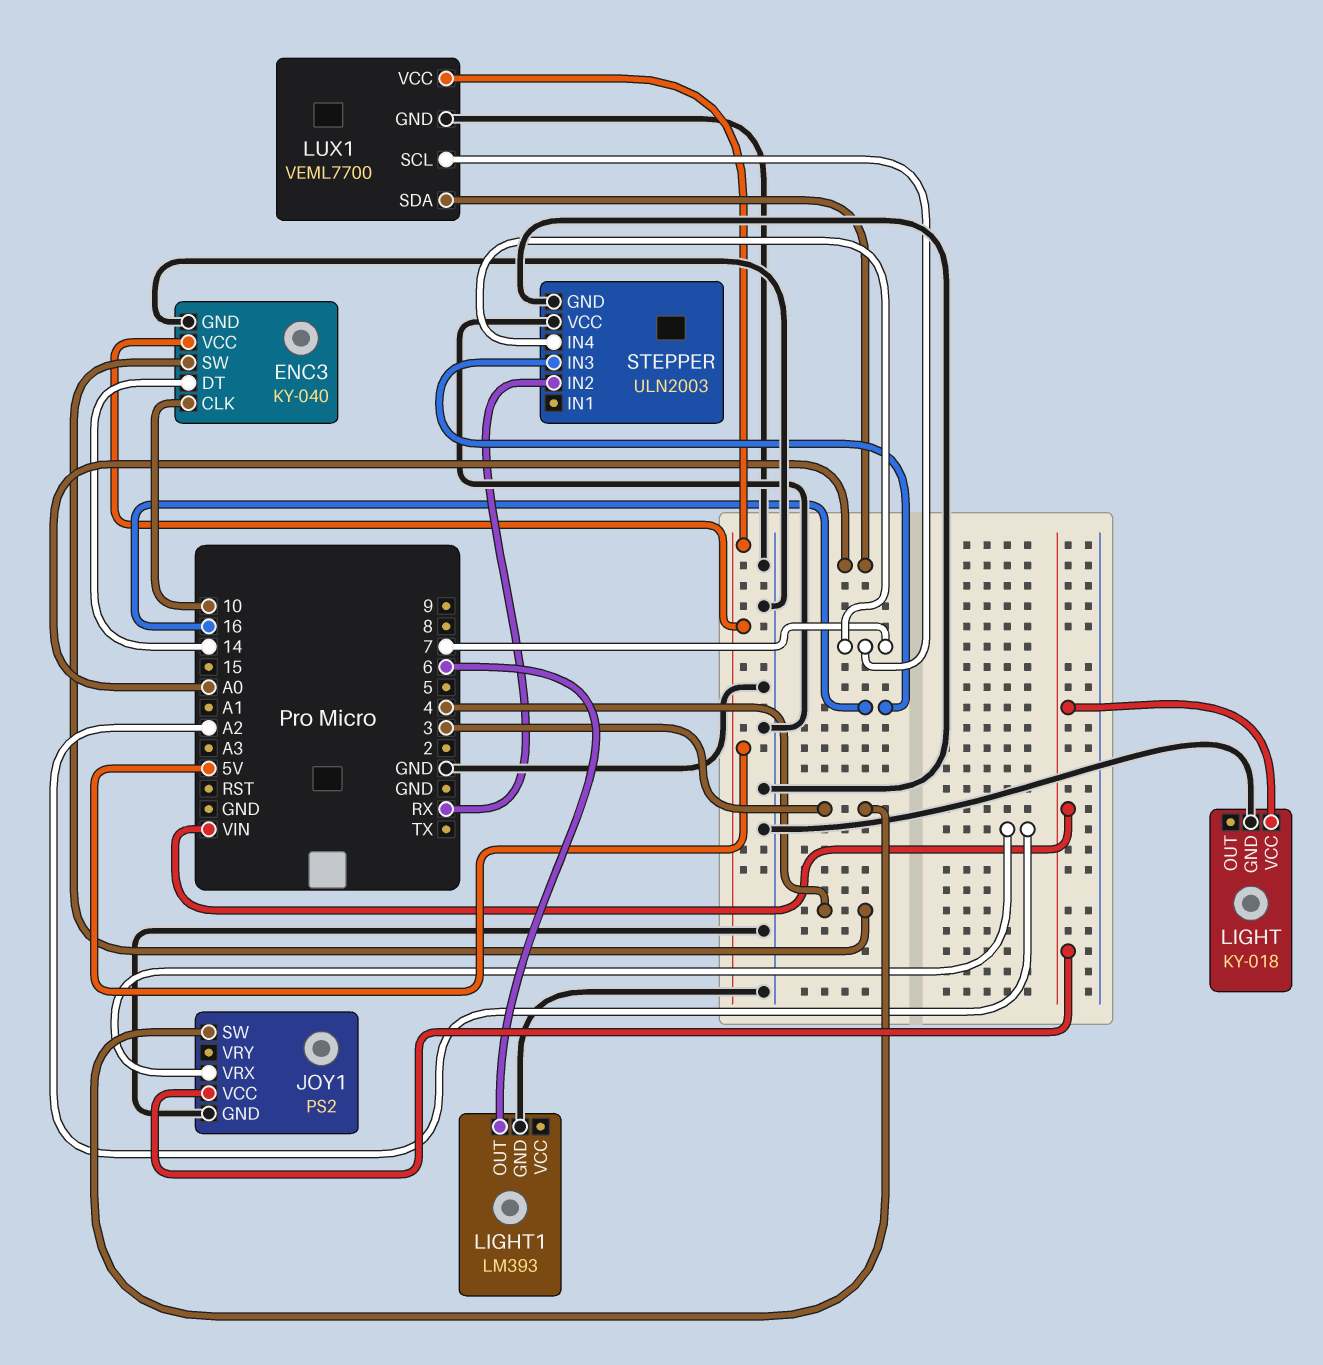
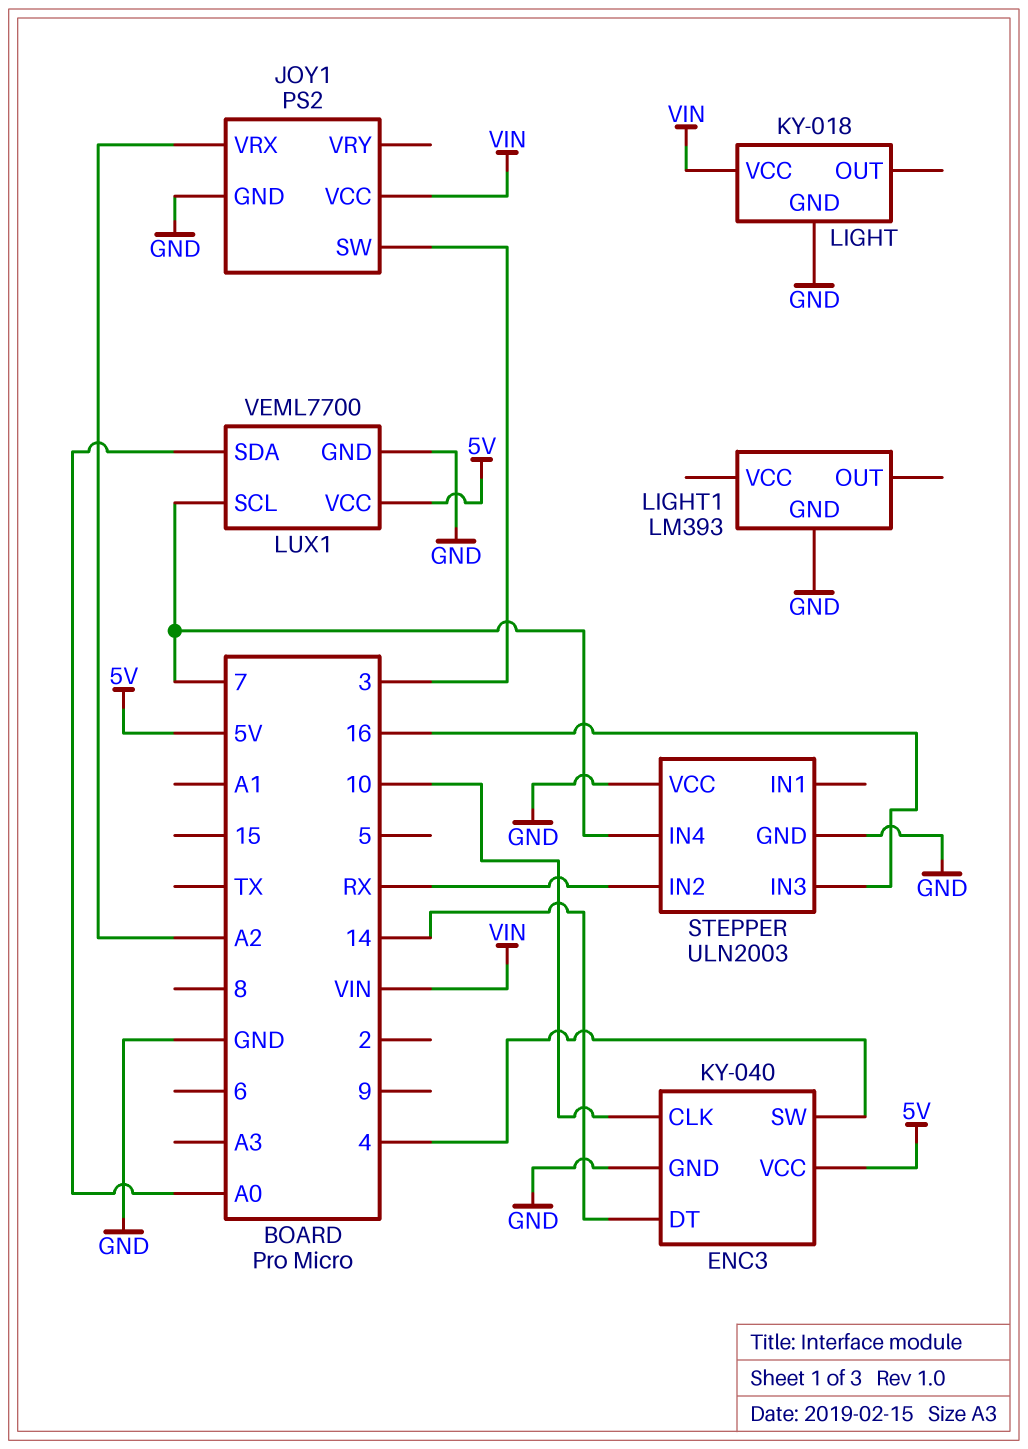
LIGHT1 pin OUT: 6 -> none

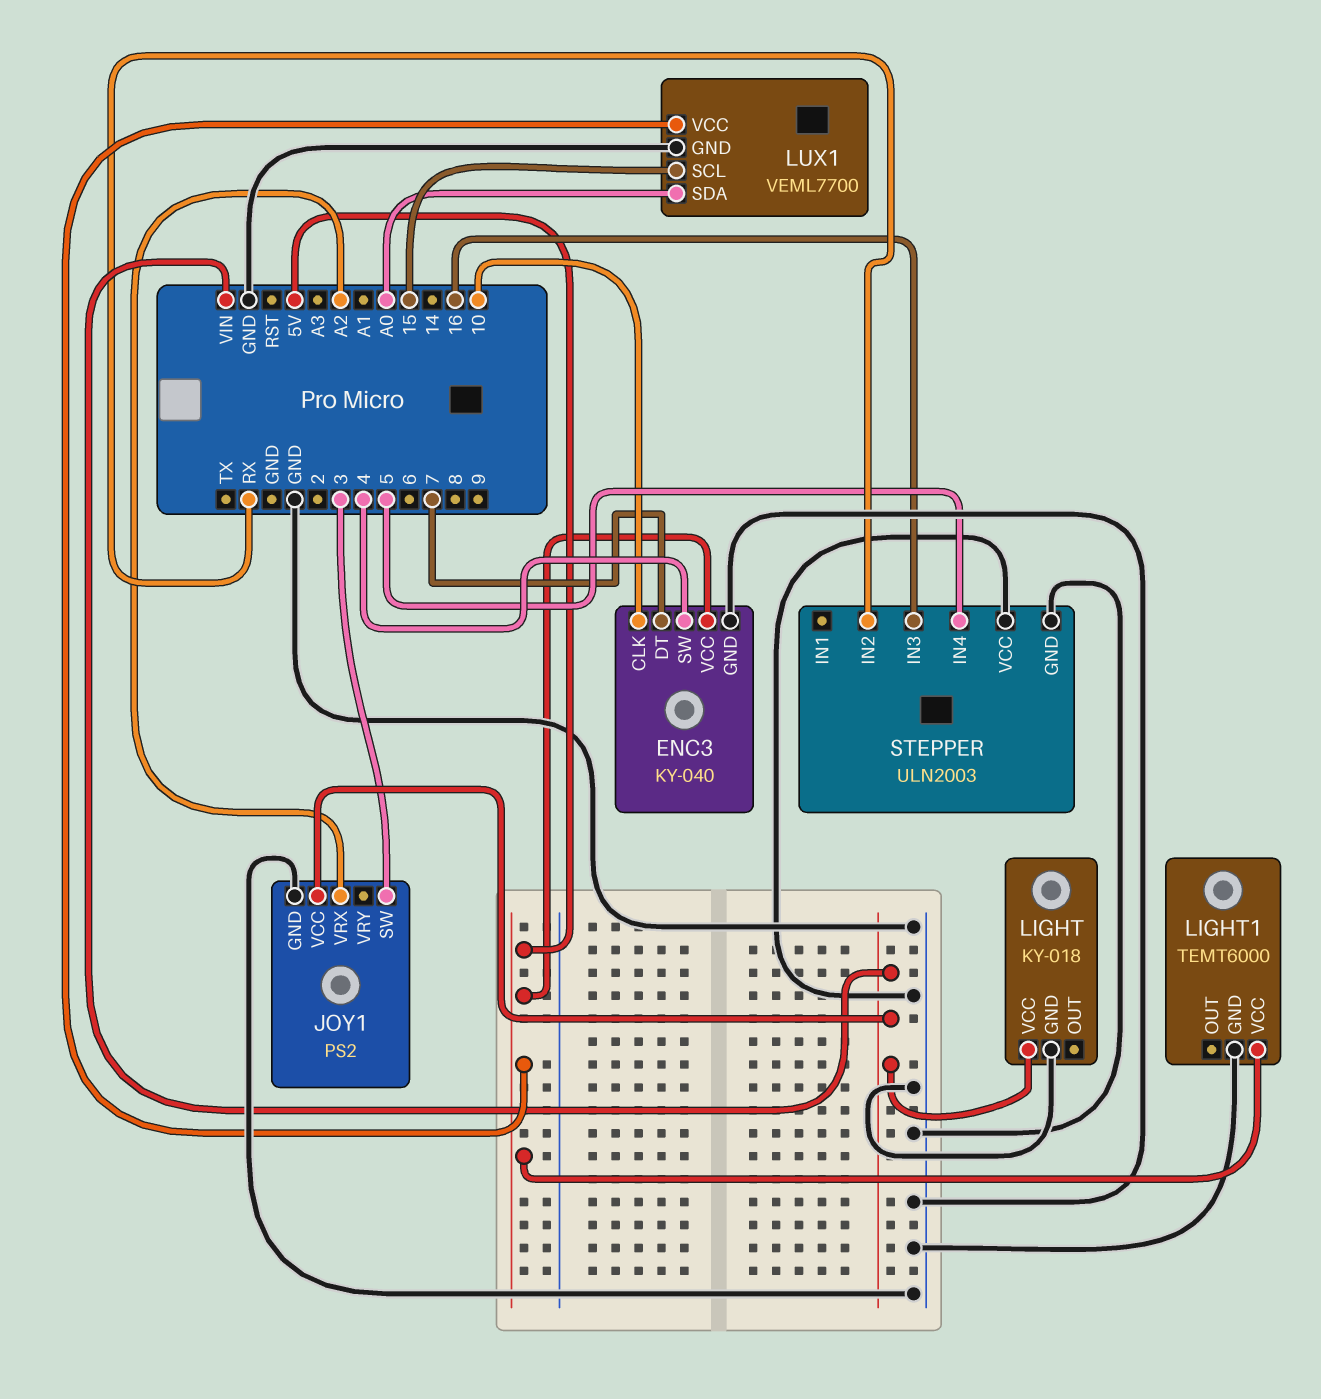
ENC3 pin DT: 14 -> 7
LIGHT1: LM393 -> TEMT6000
LIGHT1 pin VCC: none -> 5V
LUX1 pin SCL: 7 -> 15
STEPPER pin IN4: 7 -> 5

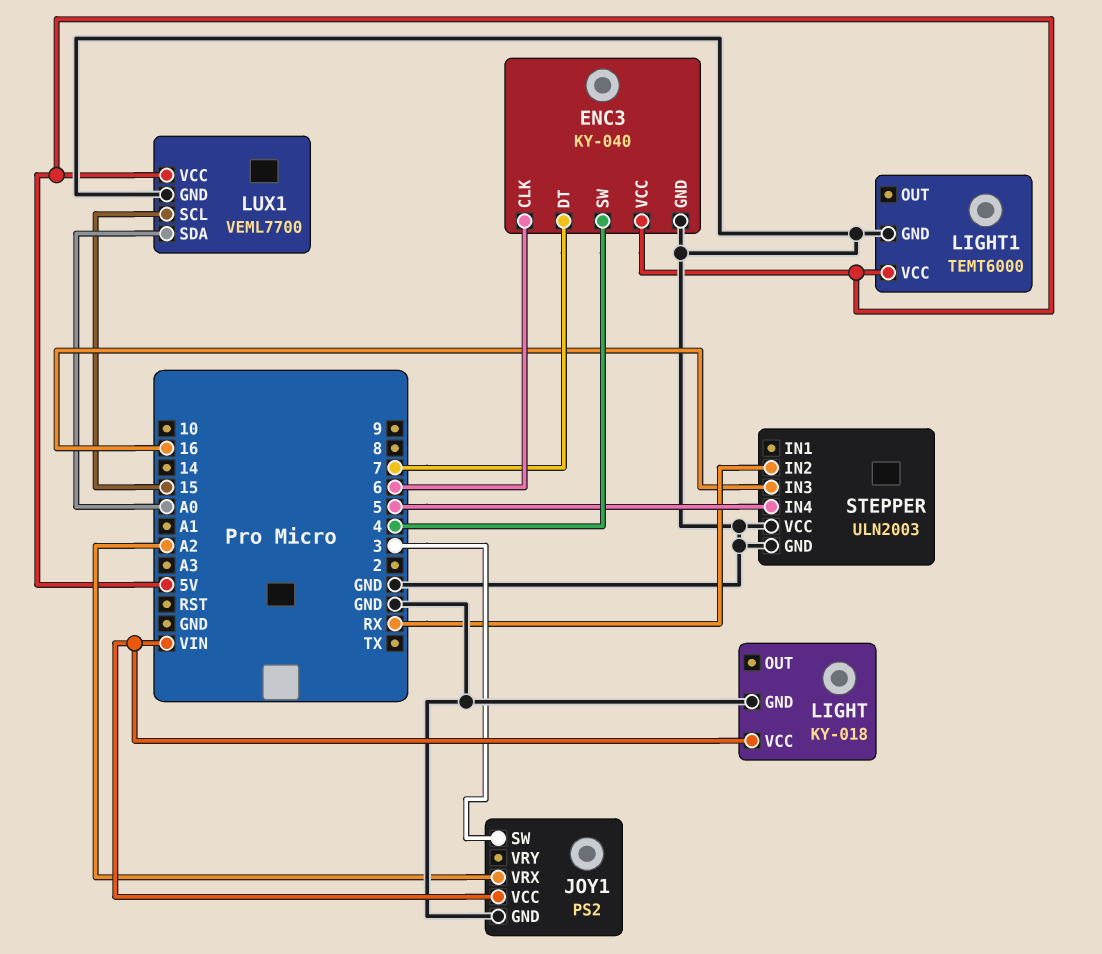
ENC3 pin CLK: 10 -> 6

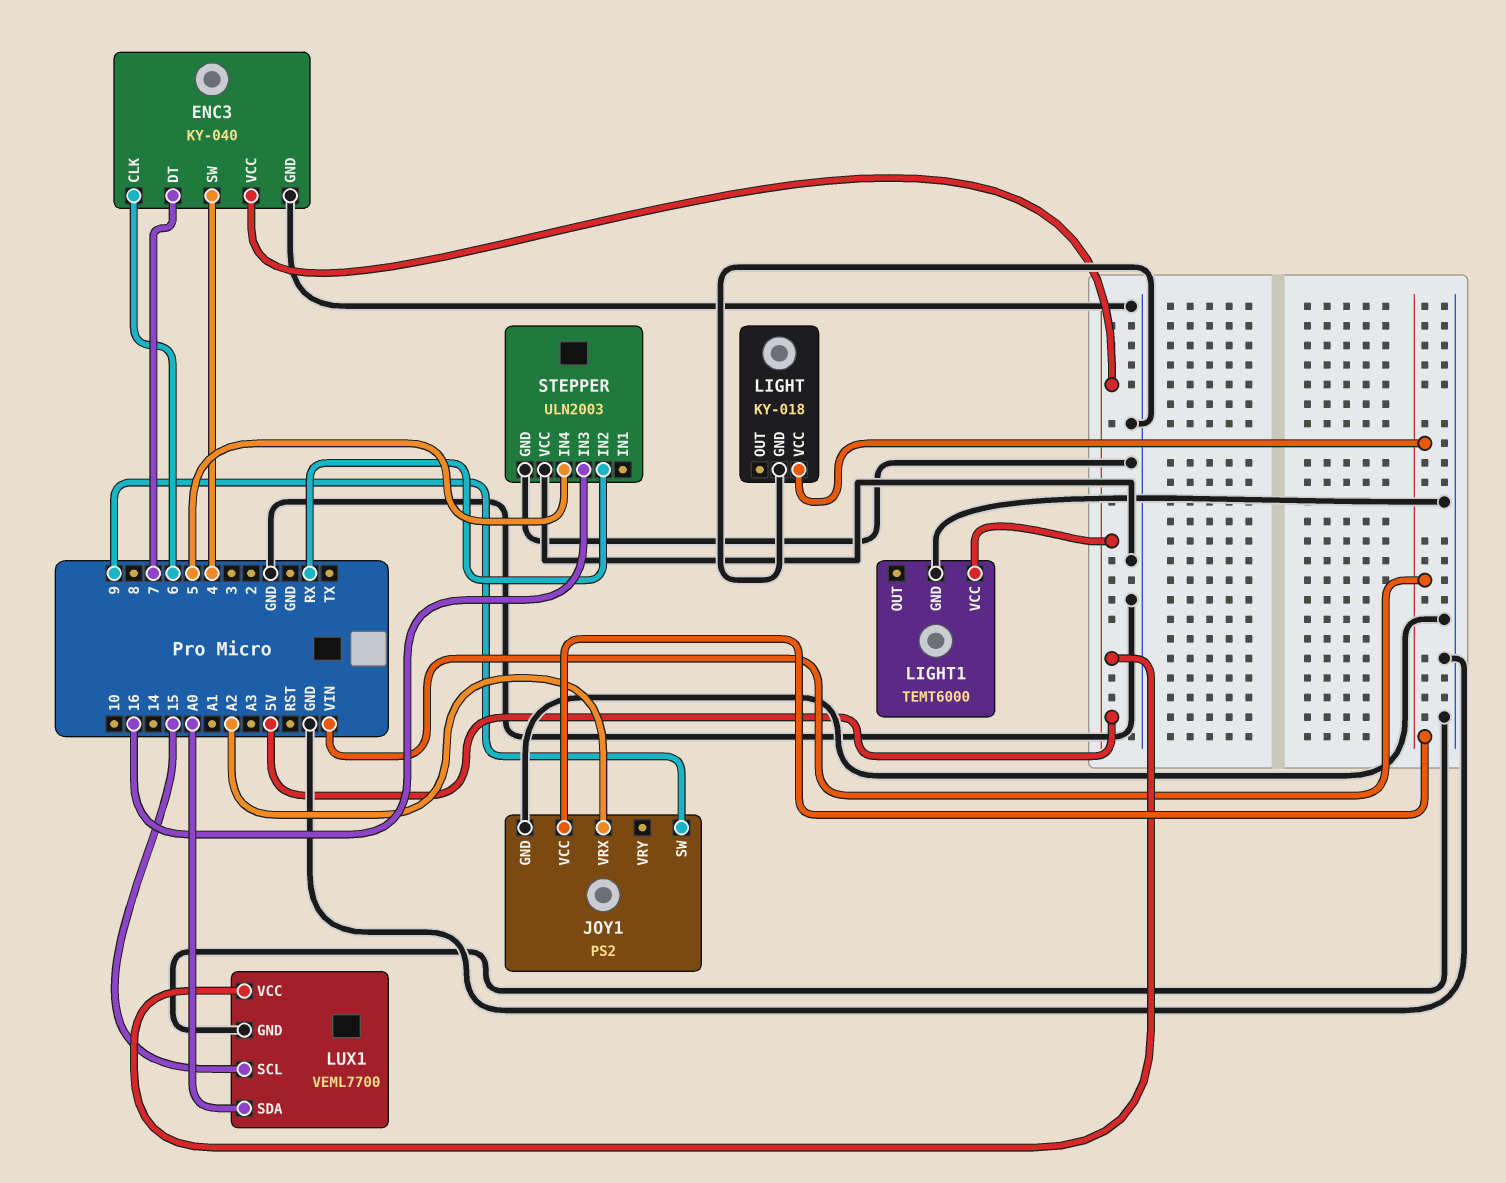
JOY1 pin SW: 3 -> 9

